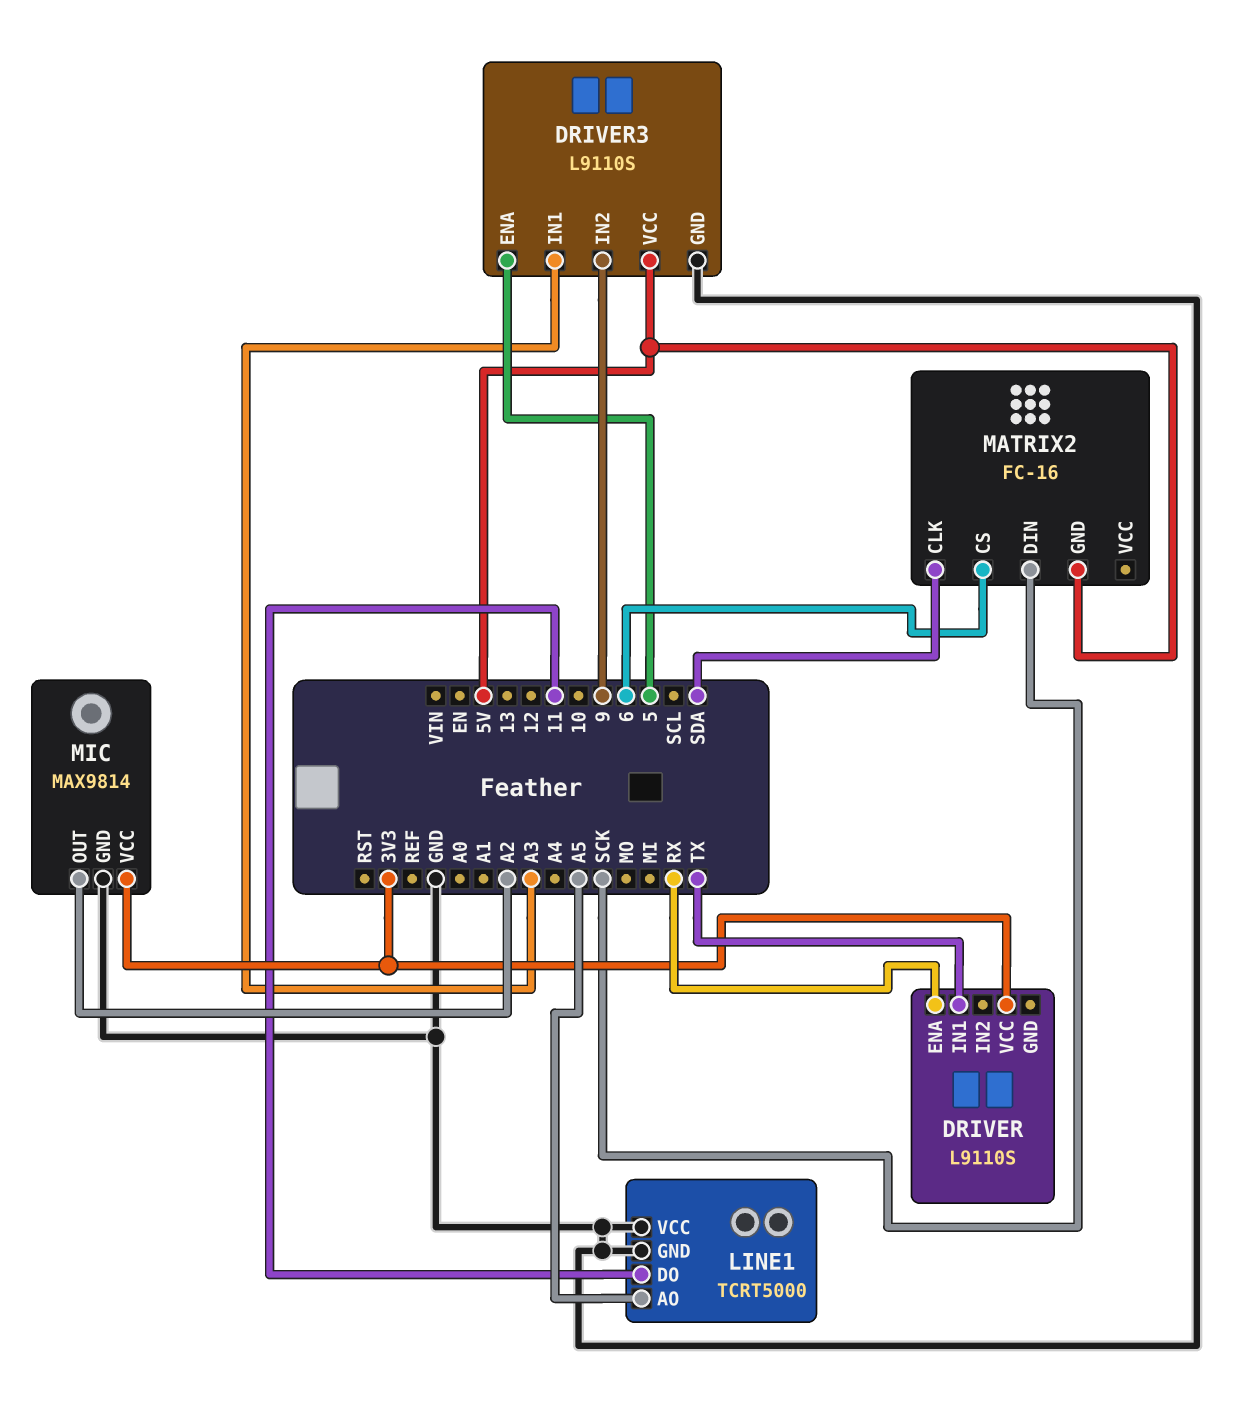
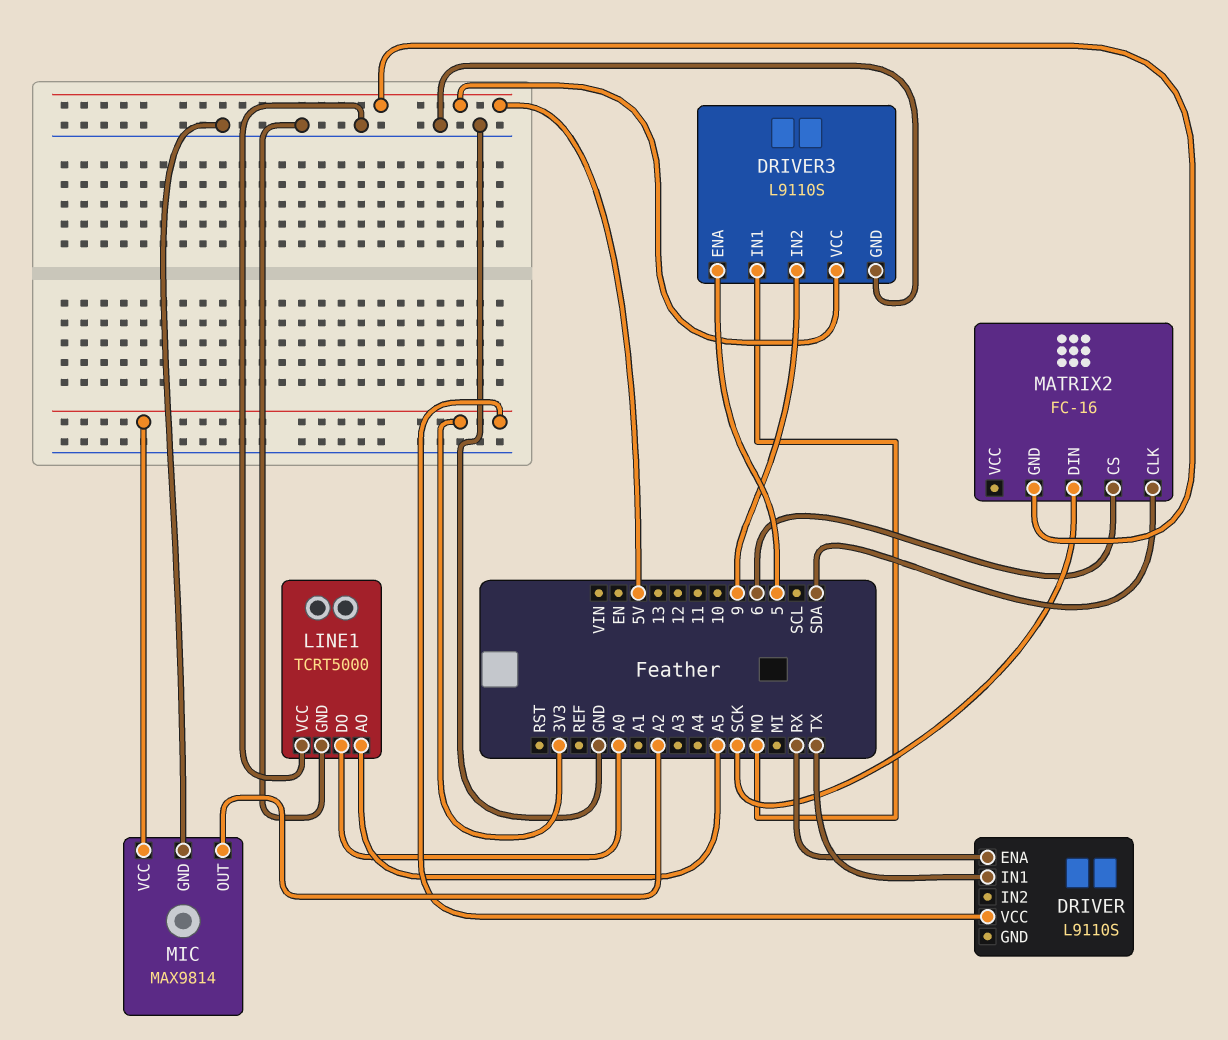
DRIVER3 pin IN1: A3 -> MO
LINE1 pin DO: 11 -> A0

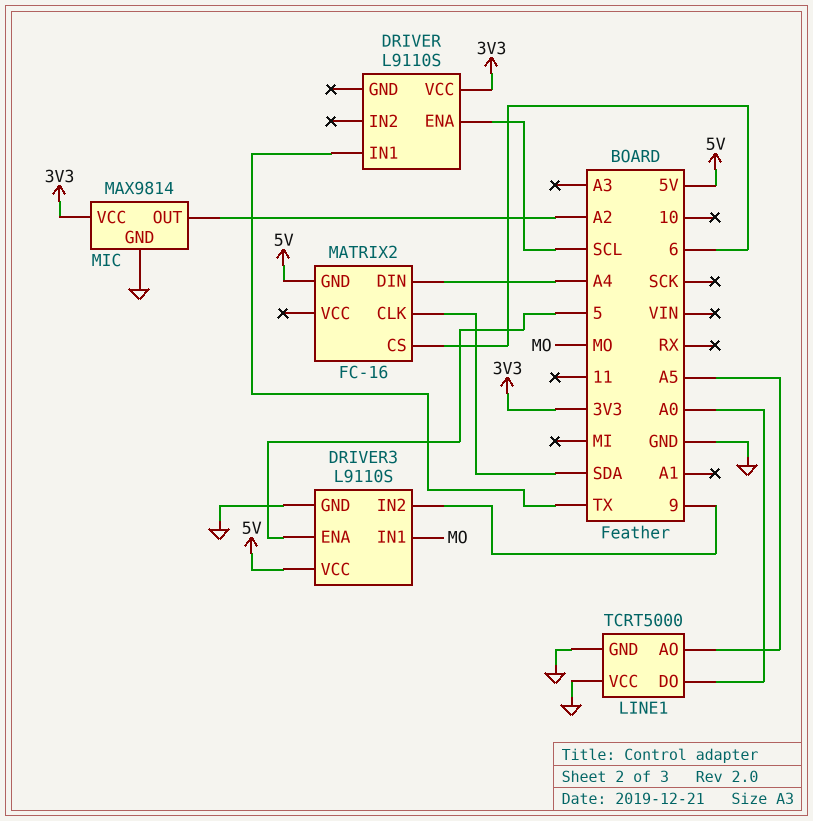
DRIVER pin ENA: RX -> SCL
MATRIX2 pin DIN: SCK -> A4

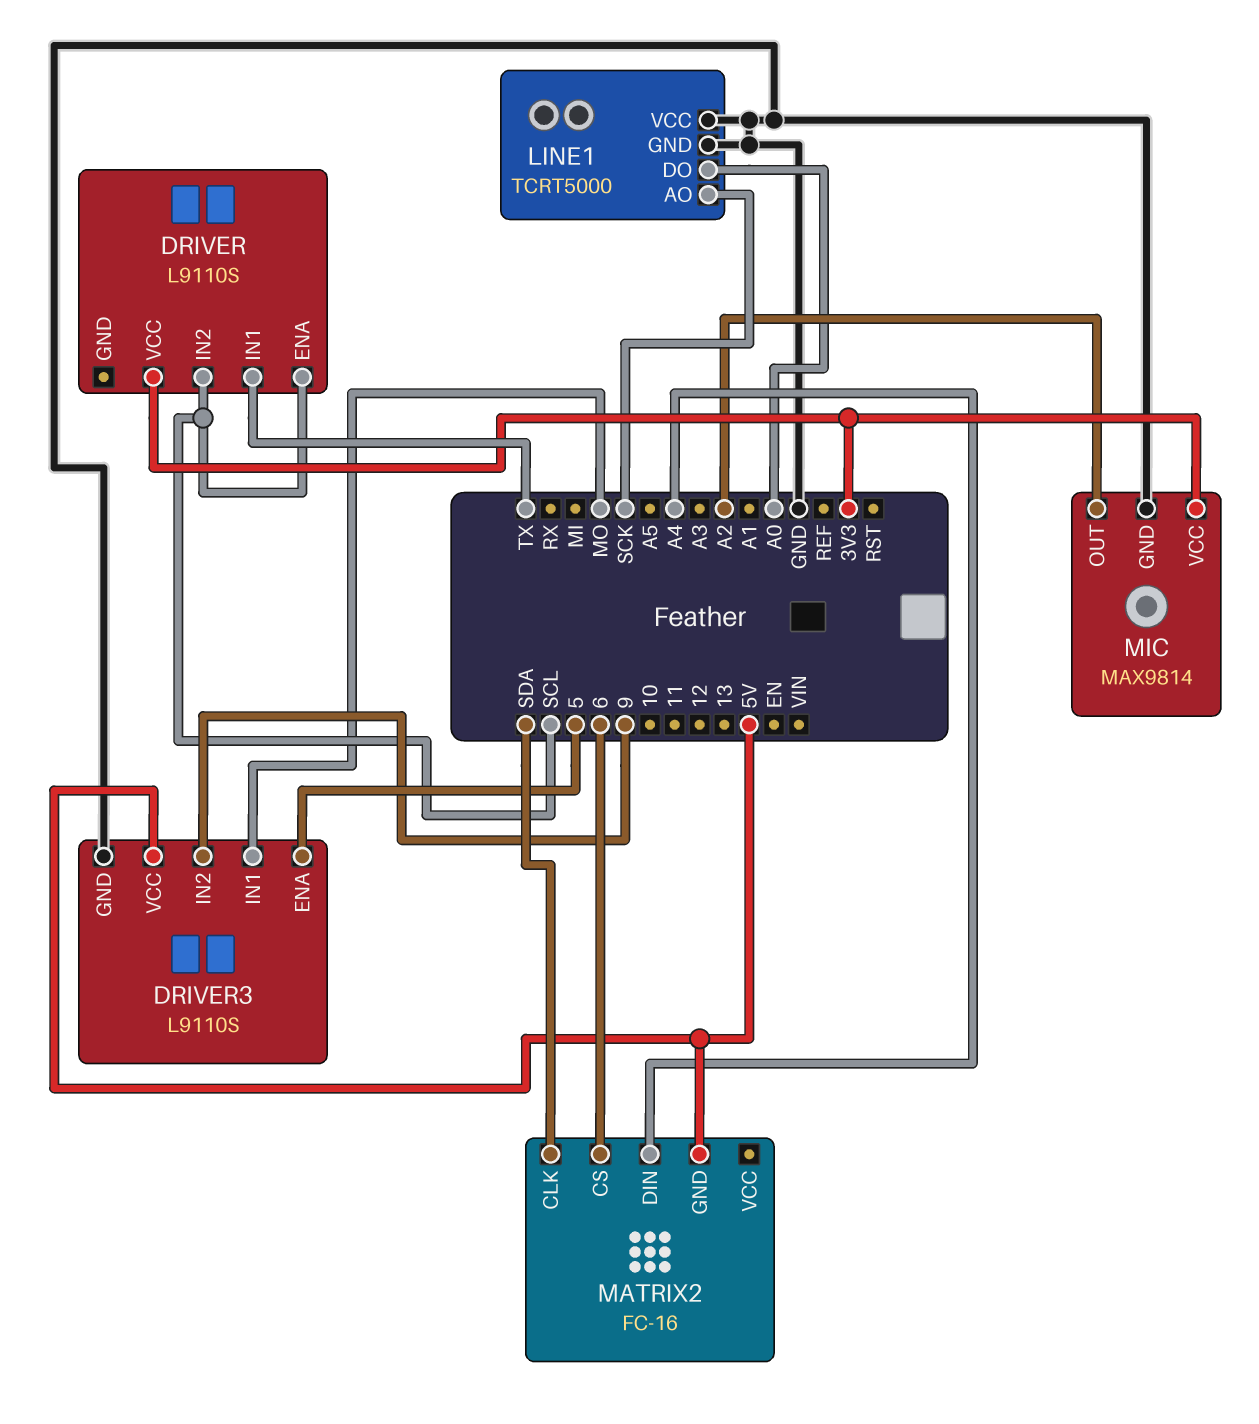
DRIVER pin IN2: none -> SCL
LINE1 pin AO: A5 -> SCK

